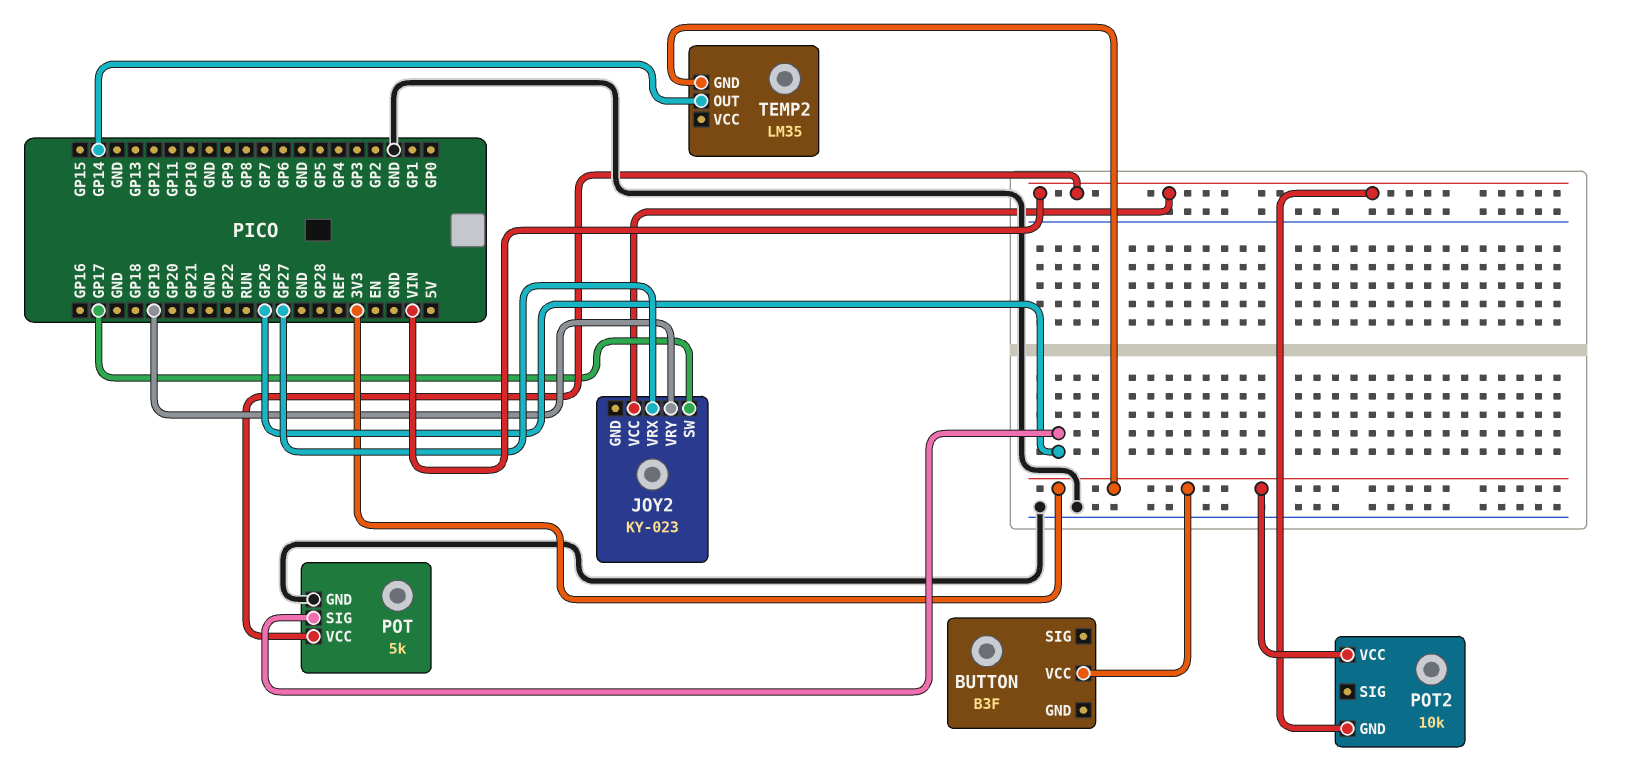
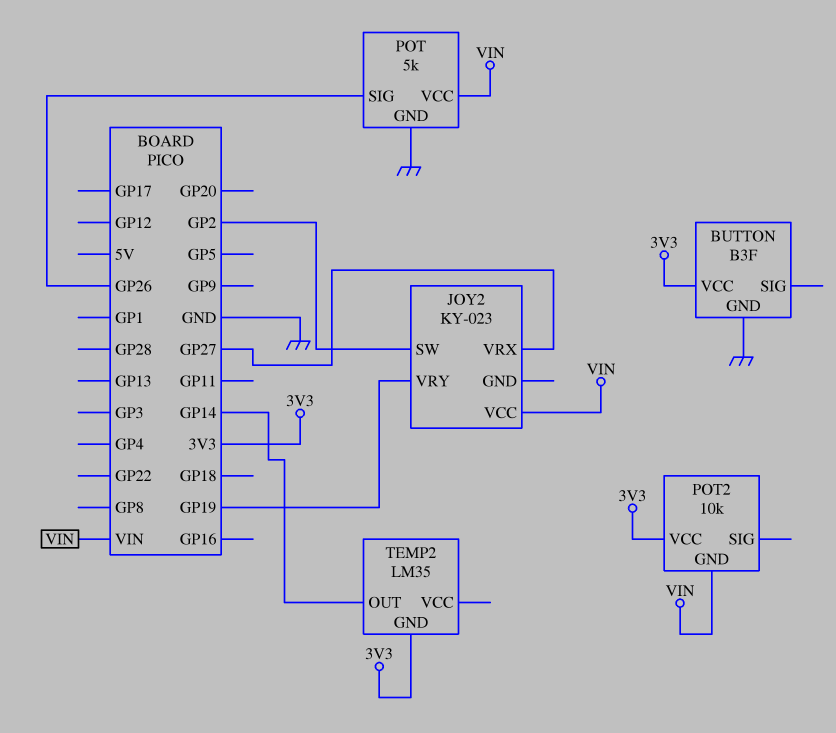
BUTTON pin GND: none -> GND
JOY2 pin SW: GP17 -> GP2

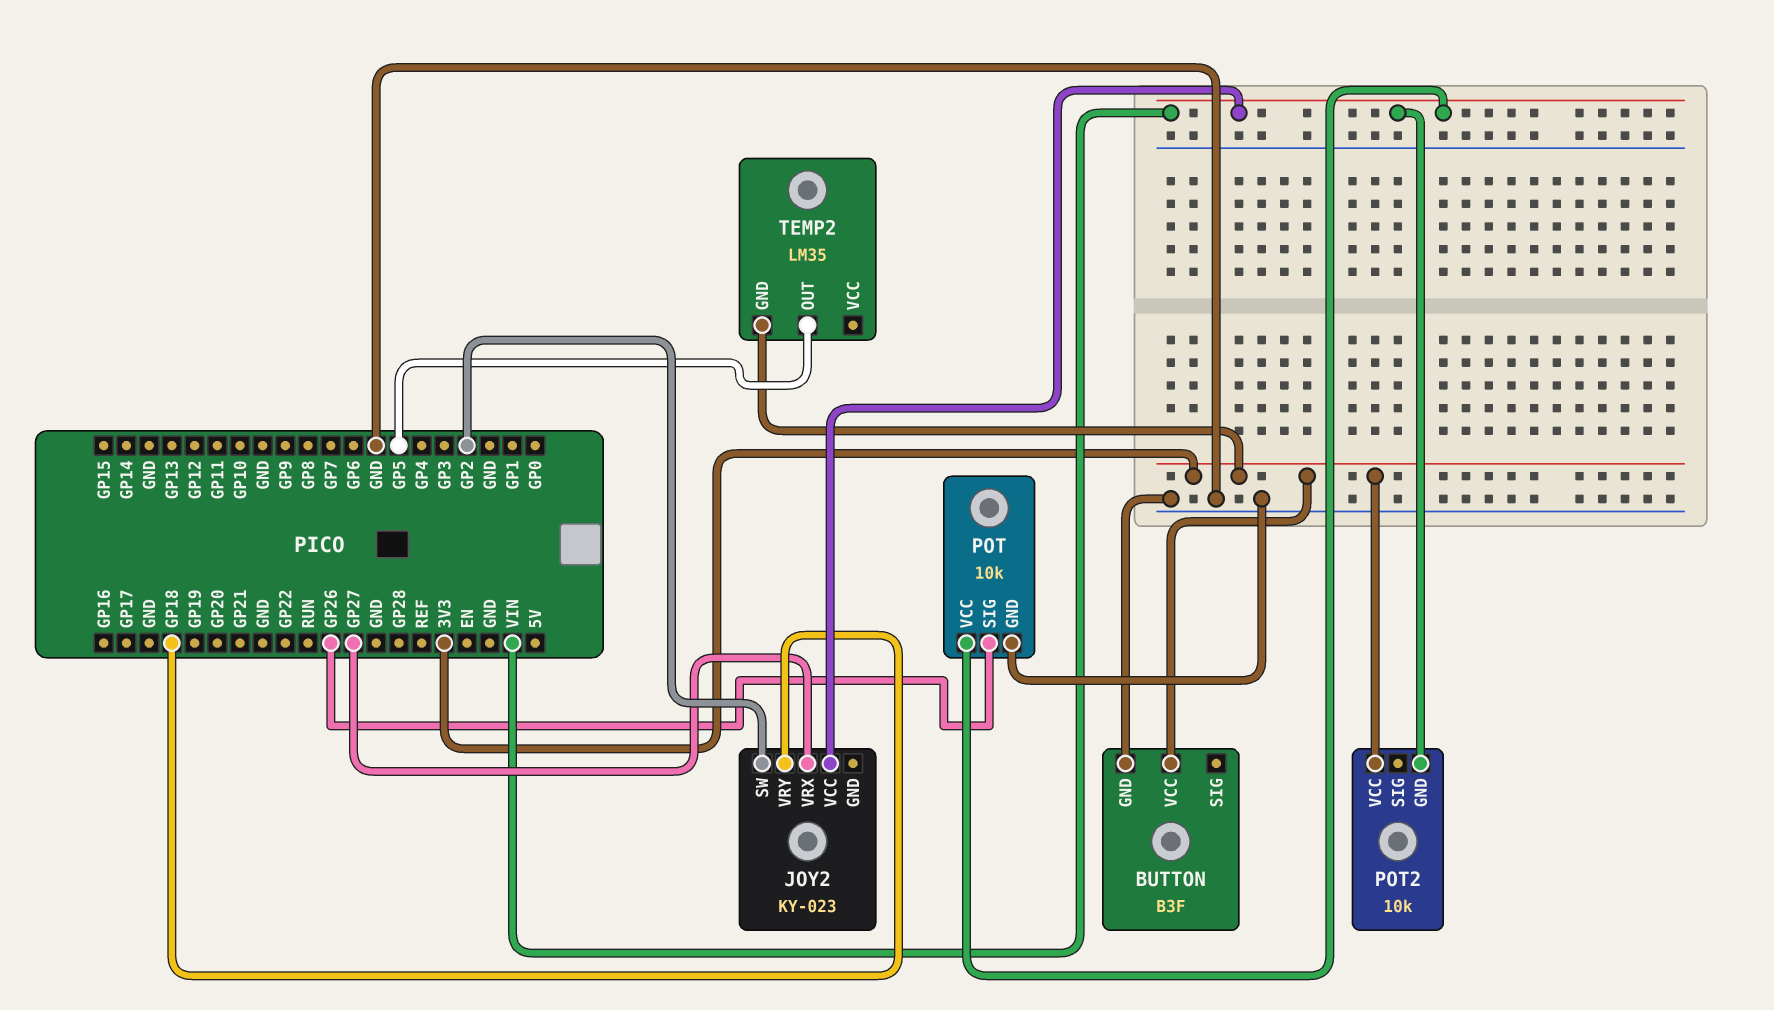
JOY2 pin VRY: GP19 -> GP18
POT: 5k -> 10k
TEMP2 pin OUT: GP14 -> GP5

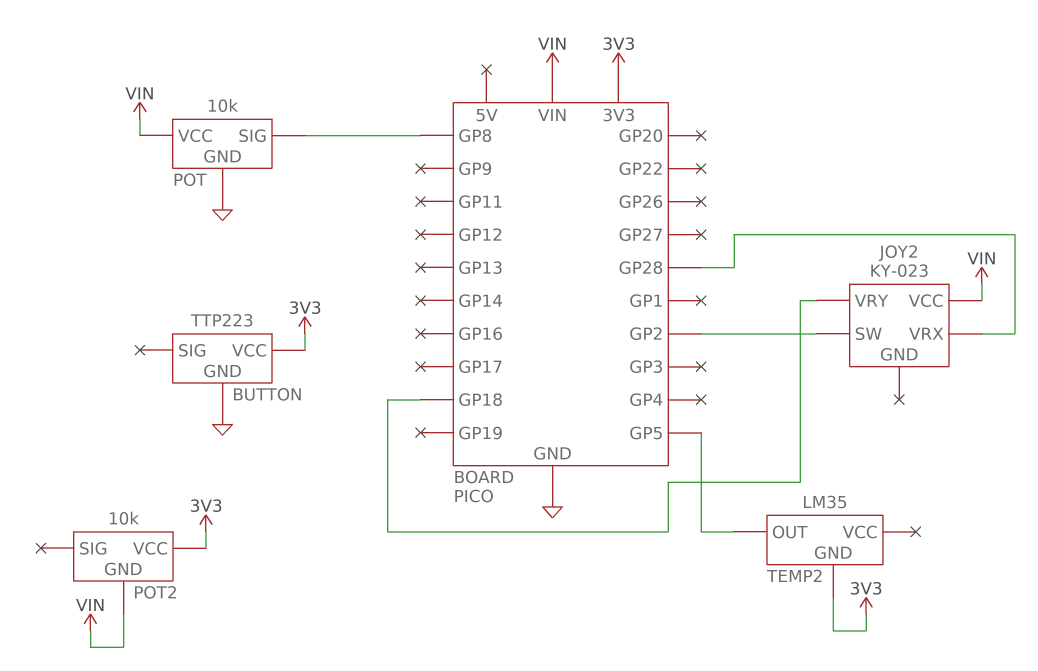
BUTTON: B3F -> TTP223
JOY2 pin VRX: GP27 -> GP28
POT pin SIG: GP26 -> GP8

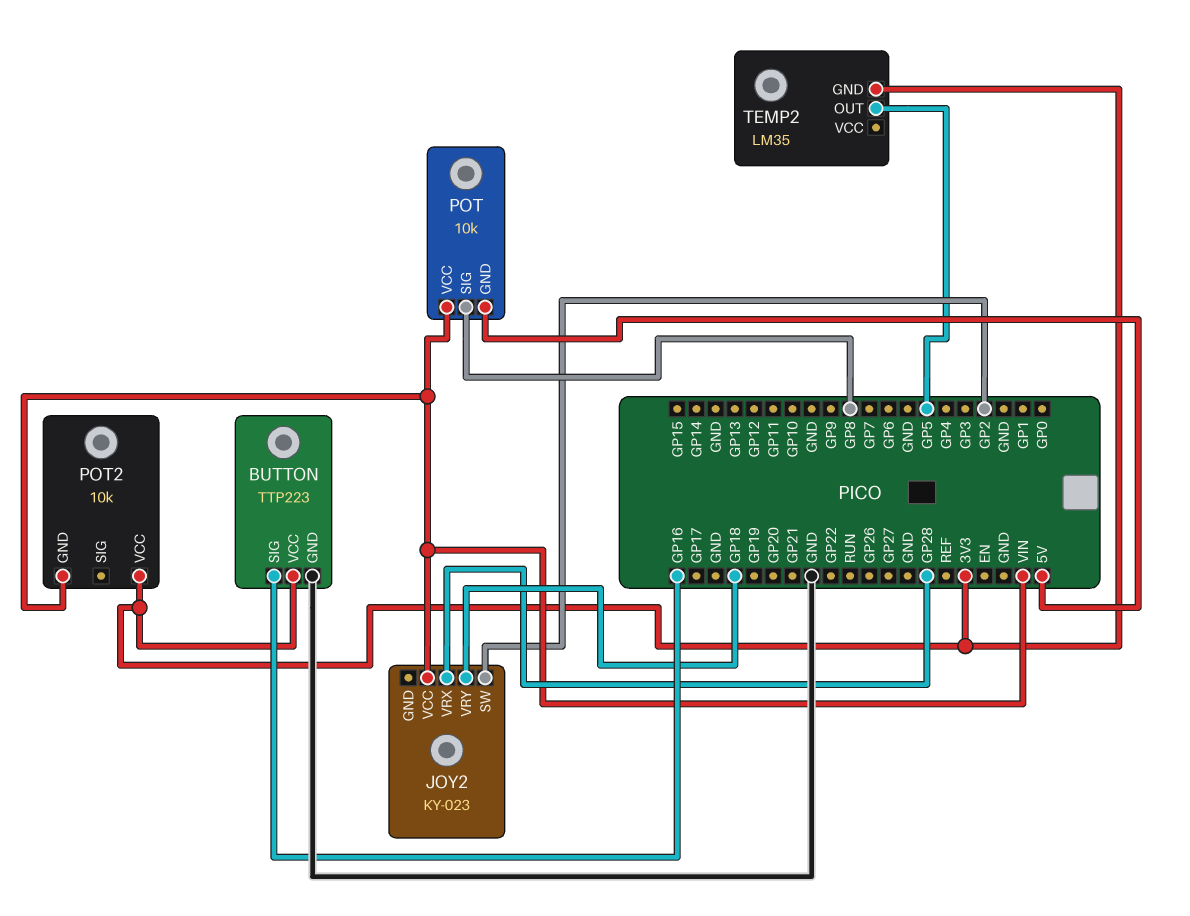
BUTTON pin SIG: none -> GP16
POT pin GND: GND -> 5V

